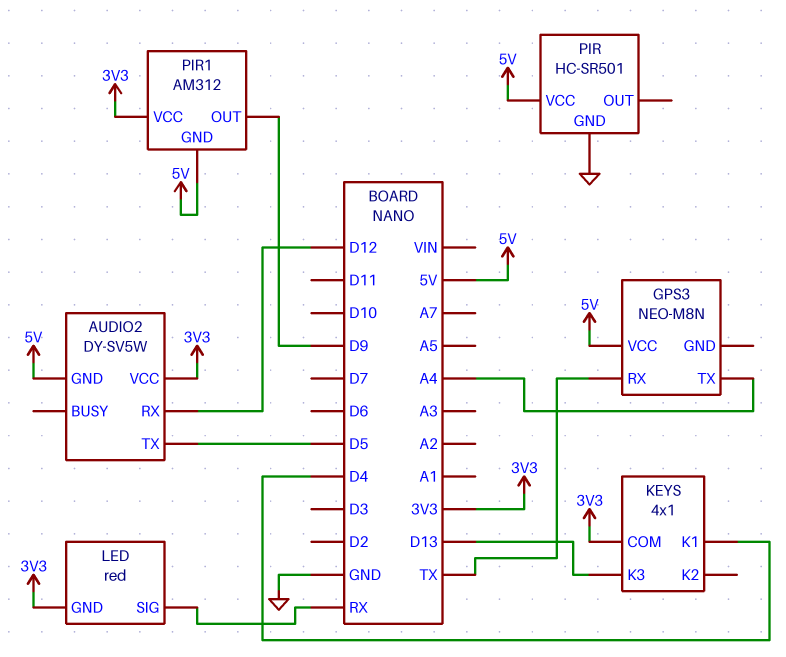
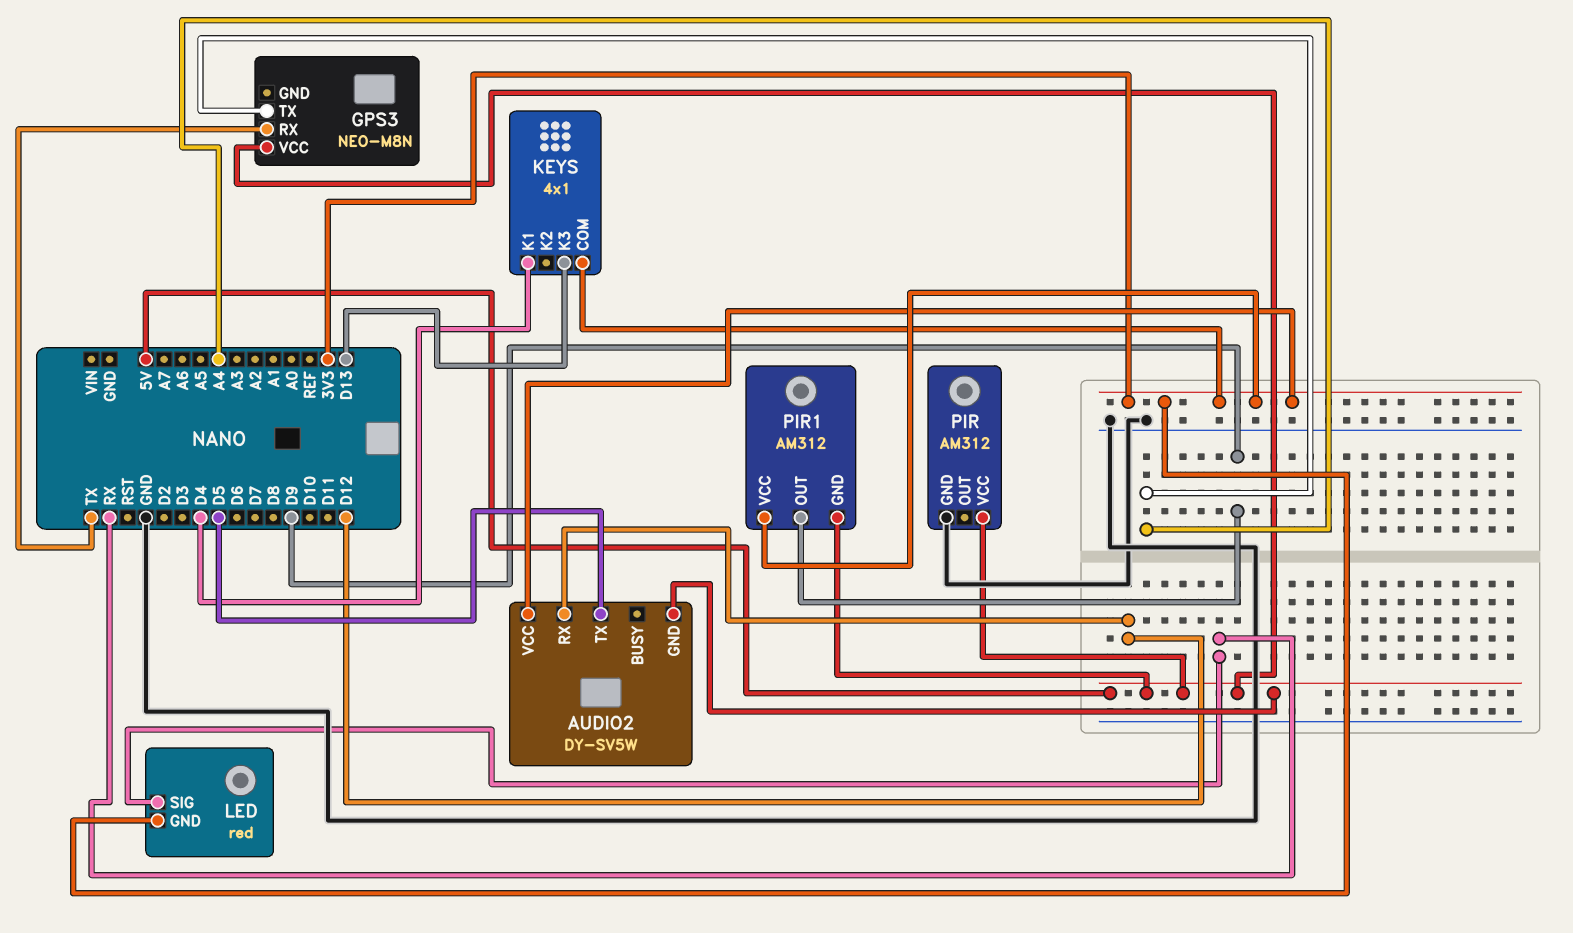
PIR: HC-SR501 -> AM312

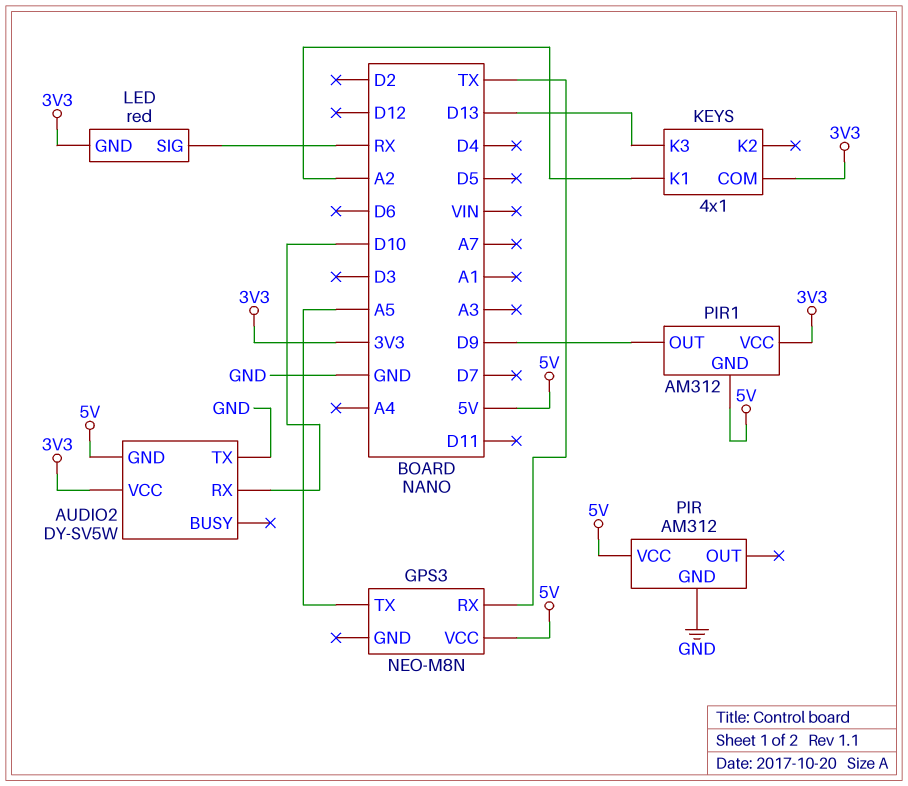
AUDIO2 pin RX: D12 -> D10
AUDIO2 pin TX: D5 -> GND
GPS3 pin TX: A4 -> A5
KEYS pin K1: D4 -> A2

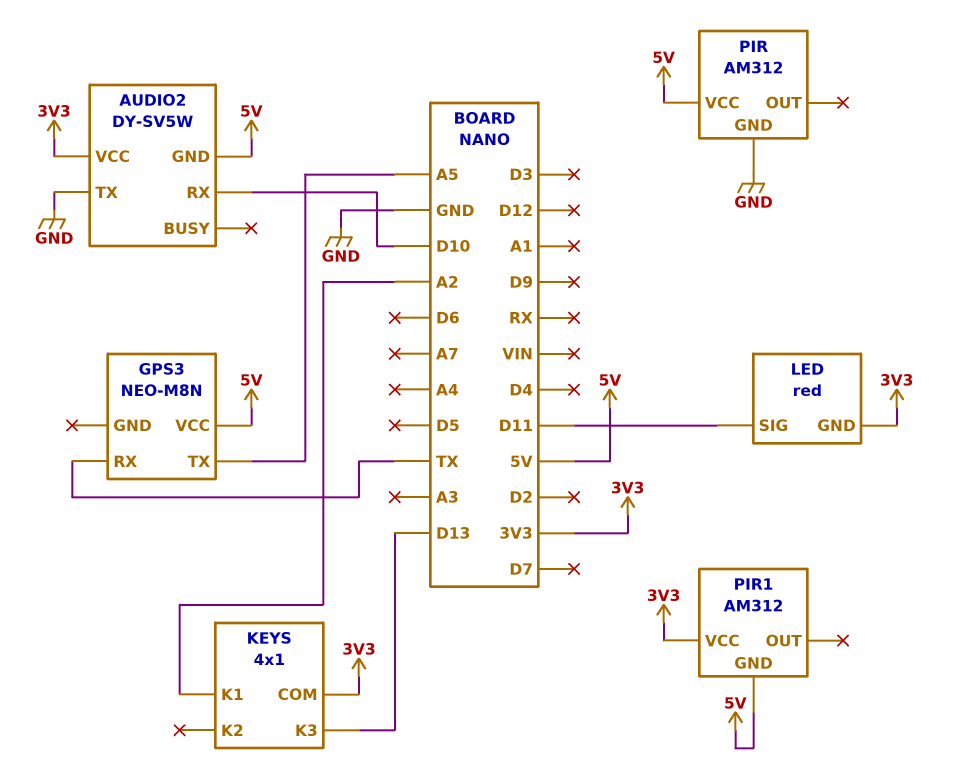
LED pin SIG: RX -> D11
PIR1 pin OUT: D9 -> none

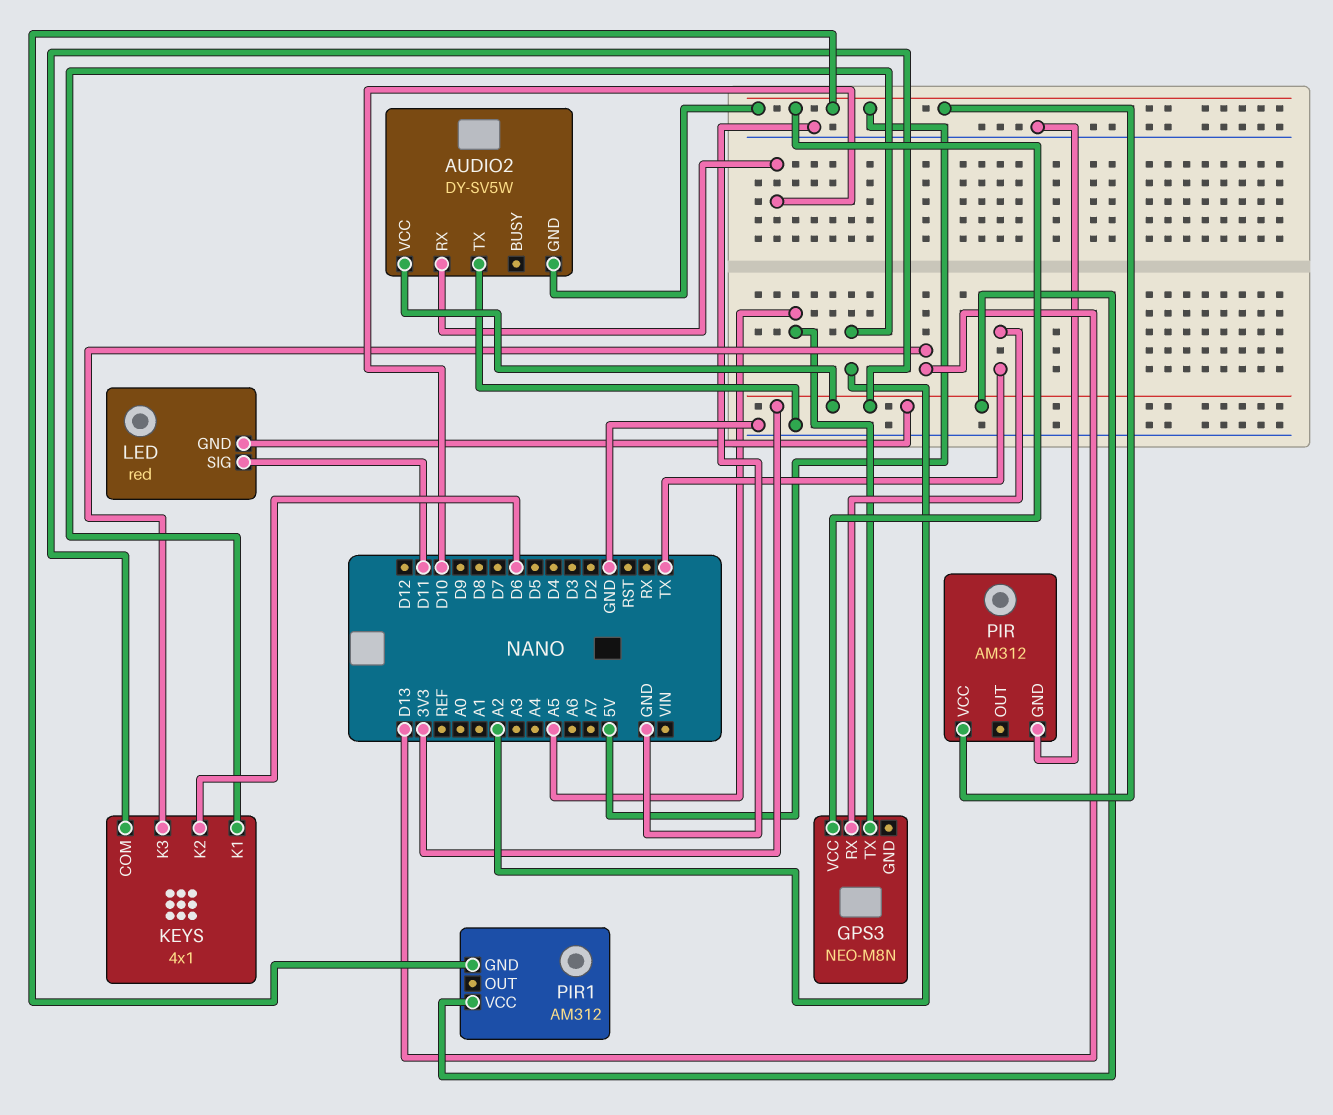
KEYS pin K2: none -> D6

